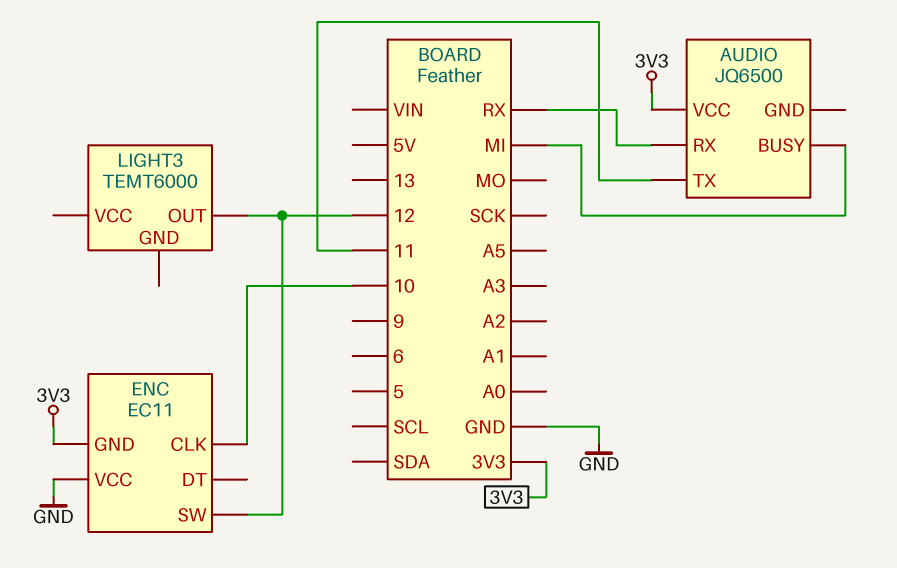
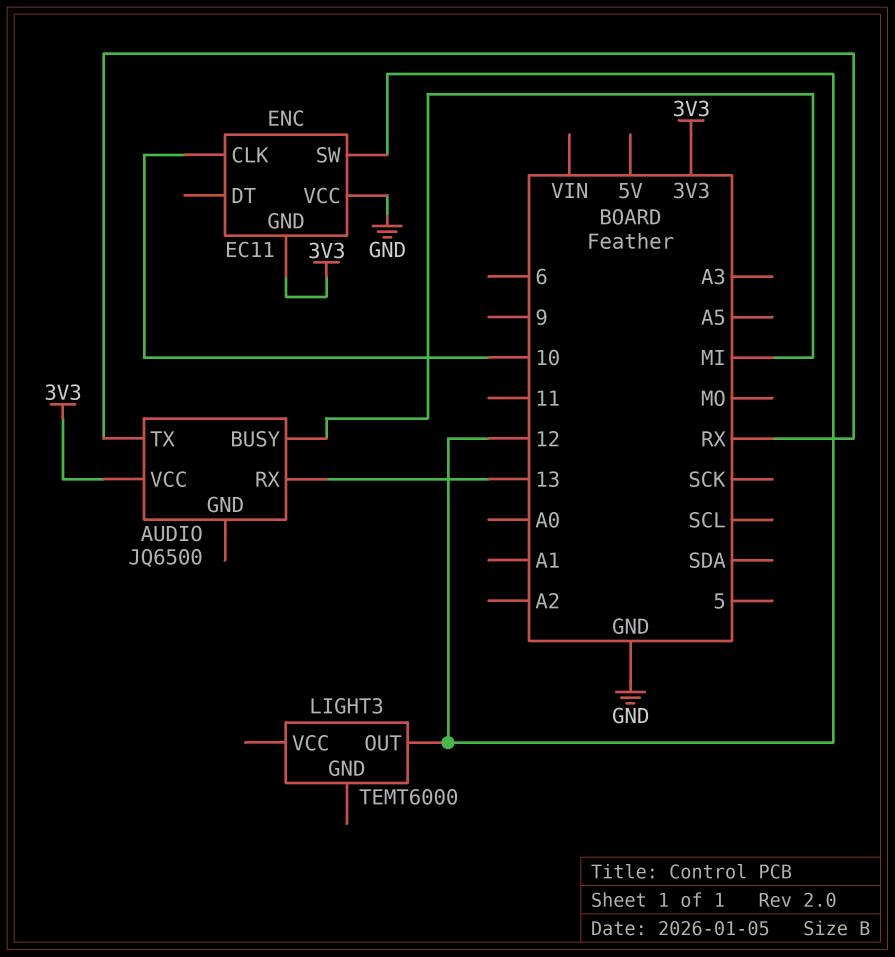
AUDIO pin RX: RX -> 13
AUDIO pin TX: 11 -> RX

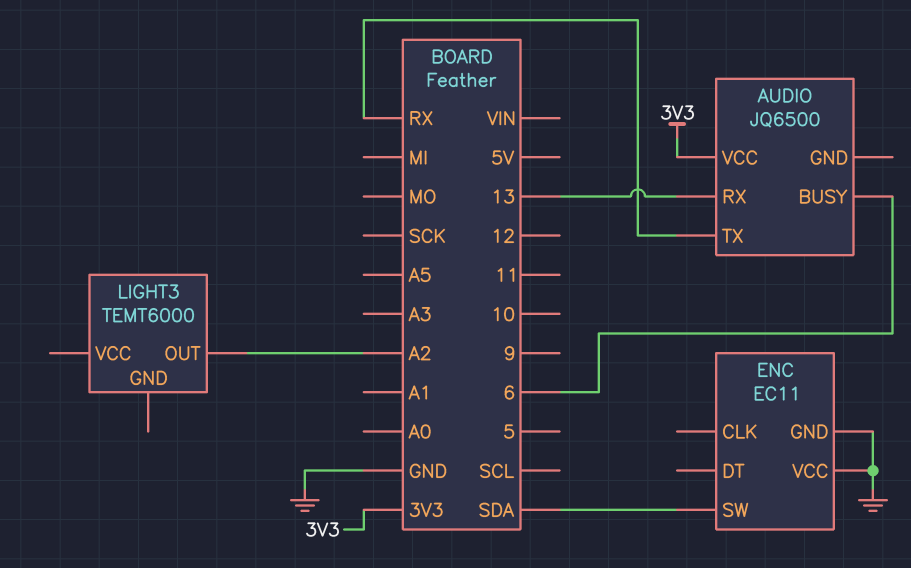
AUDIO pin BUSY: MI -> 6
ENC pin CLK: 10 -> none
ENC pin GND: 3V3 -> GND
ENC pin SW: 12 -> SDA
LIGHT3 pin OUT: 12 -> A2

